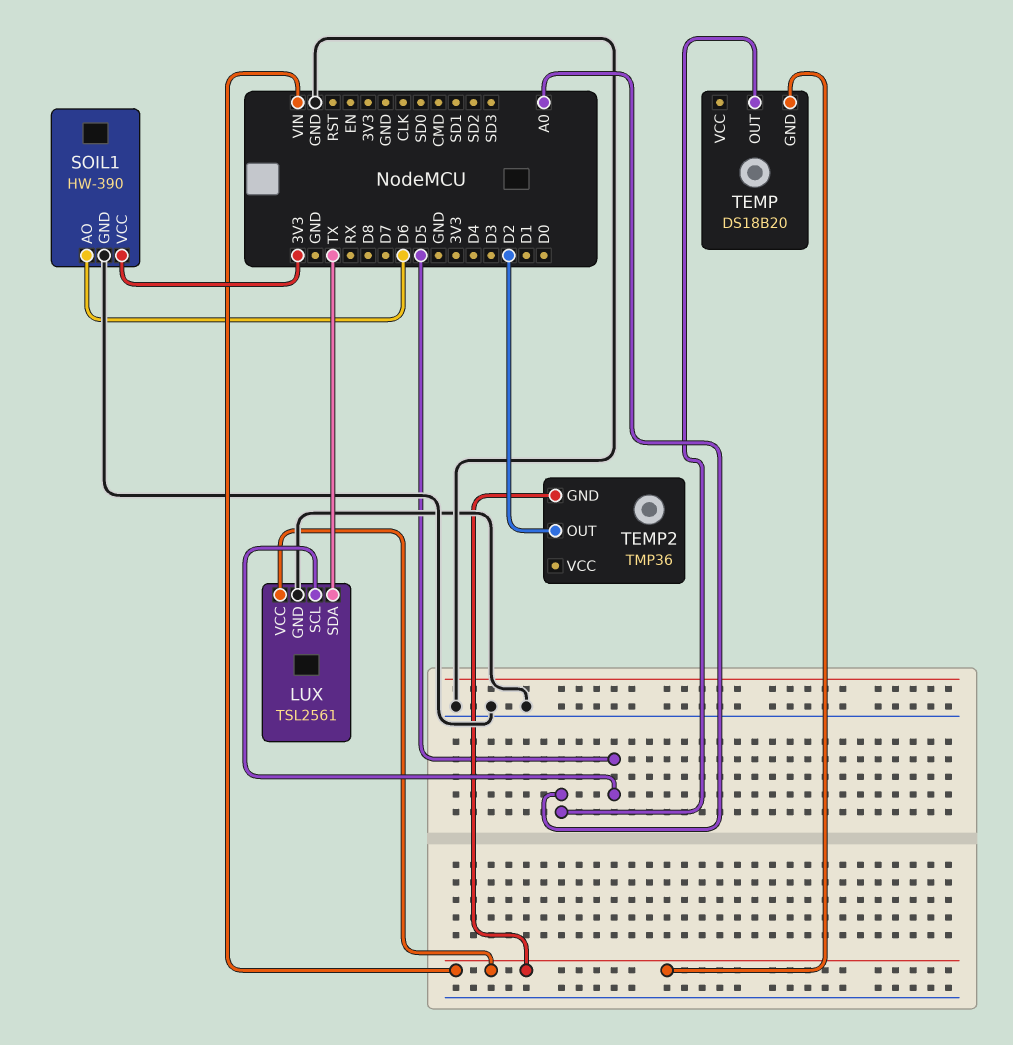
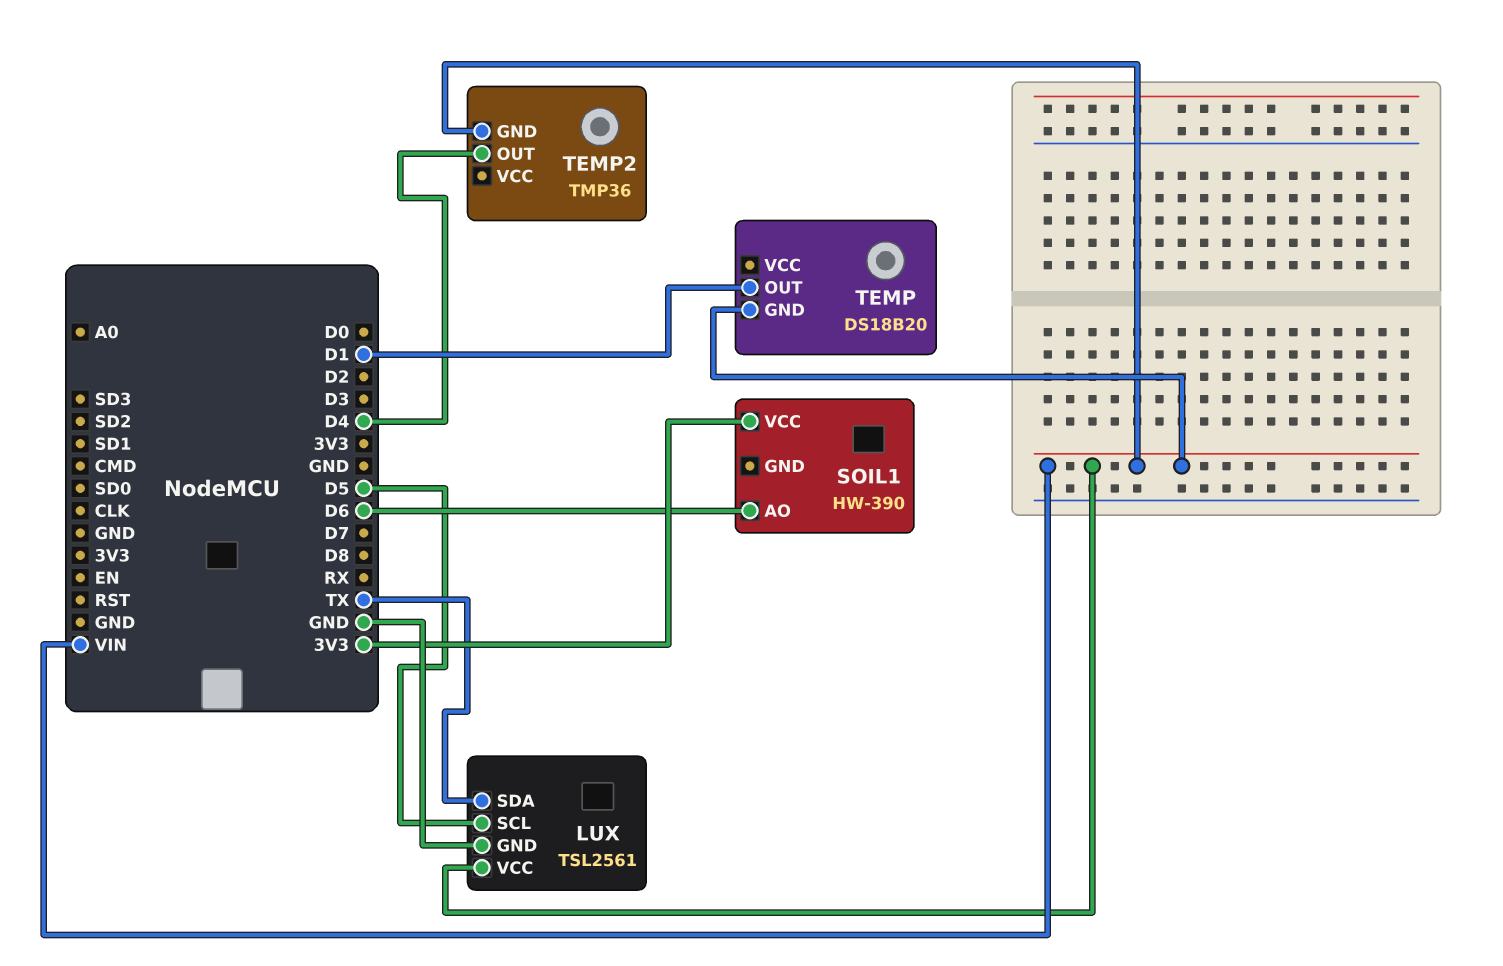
SOIL1 pin GND: GND -> none
TEMP pin OUT: A0 -> D1
TEMP2 pin OUT: D2 -> D4

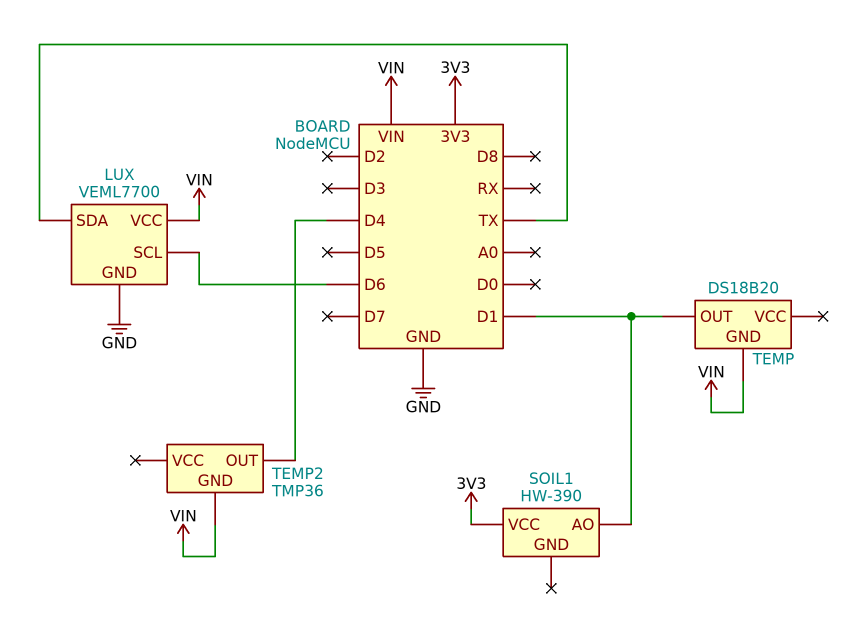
LUX: TSL2561 -> VEML7700
LUX pin SCL: D5 -> D6
SOIL1 pin AO: D6 -> D1

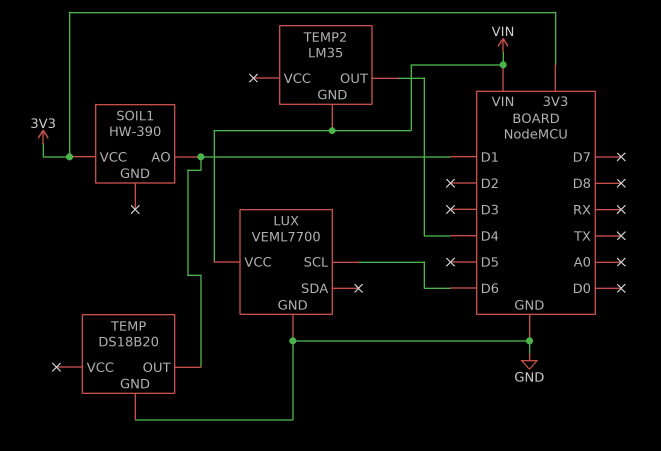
LUX pin SDA: TX -> none
TEMP pin GND: VIN -> GND
TEMP2: TMP36 -> LM35

